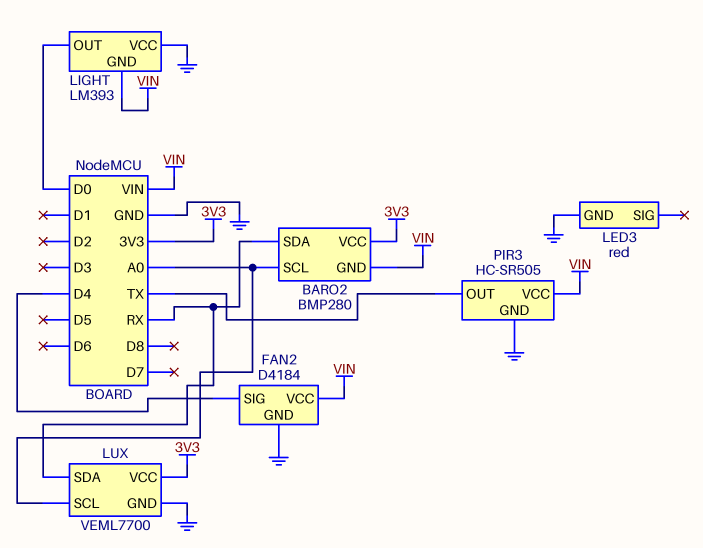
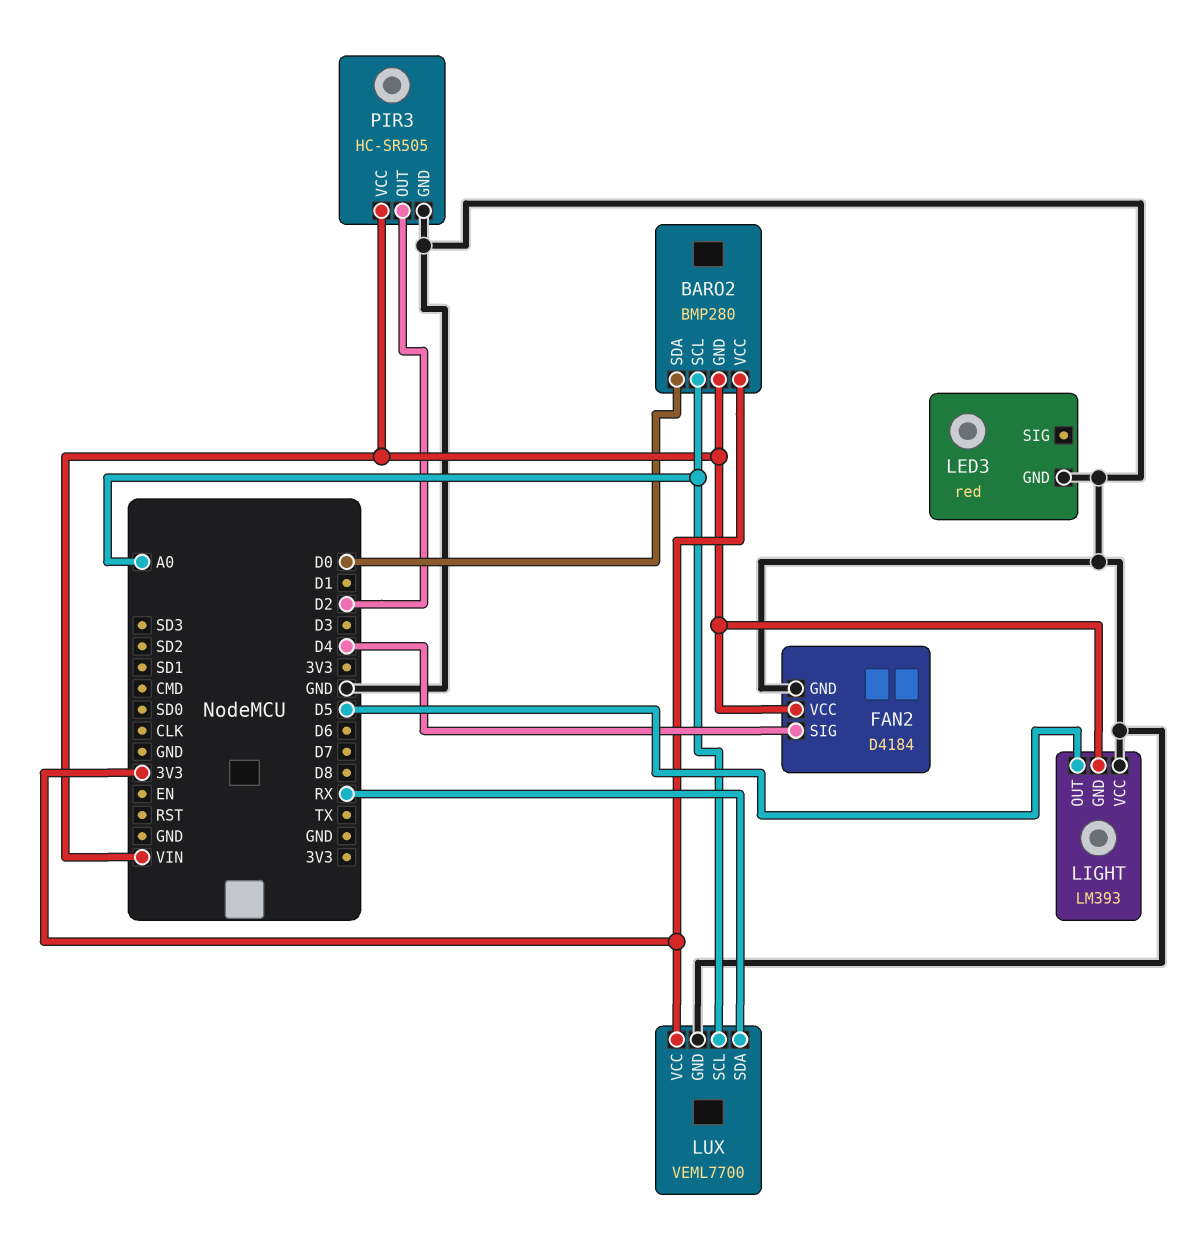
BARO2 pin SDA: RX -> D0
LIGHT pin OUT: D0 -> D5
PIR3 pin OUT: TX -> D2

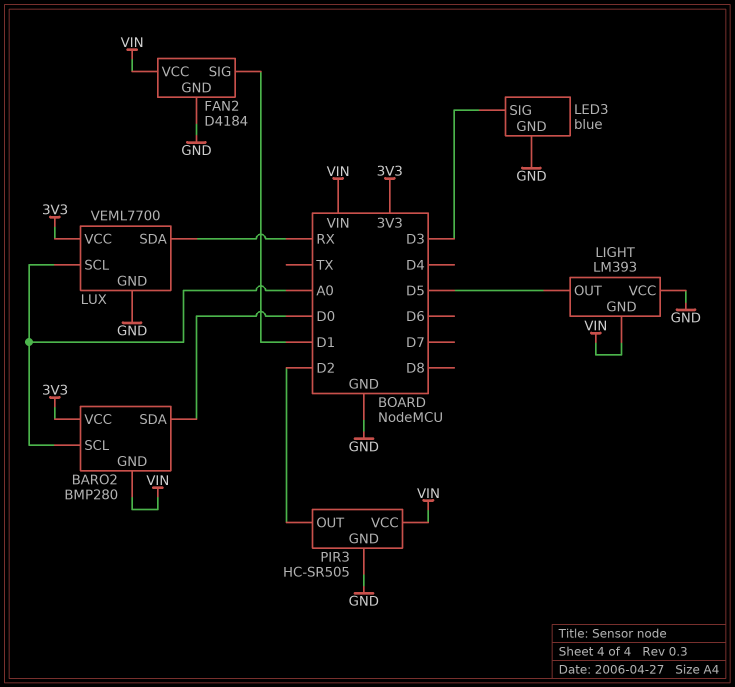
FAN2 pin SIG: D4 -> D1
LED3: red -> blue
LED3 pin SIG: none -> D3

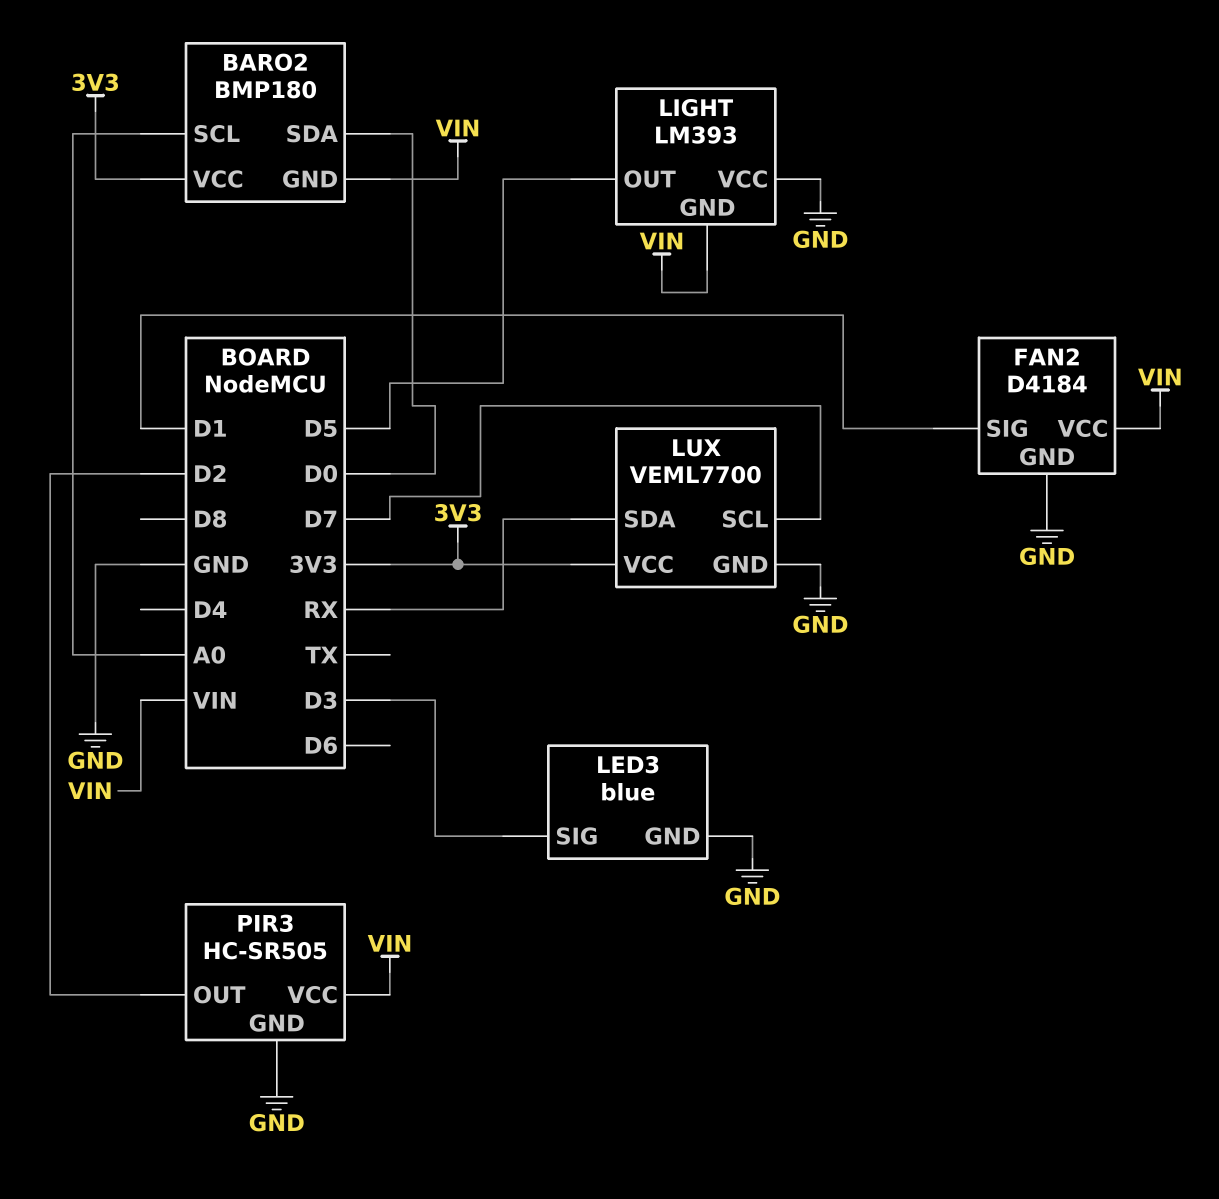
BARO2: BMP280 -> BMP180
LUX pin SCL: A0 -> D7

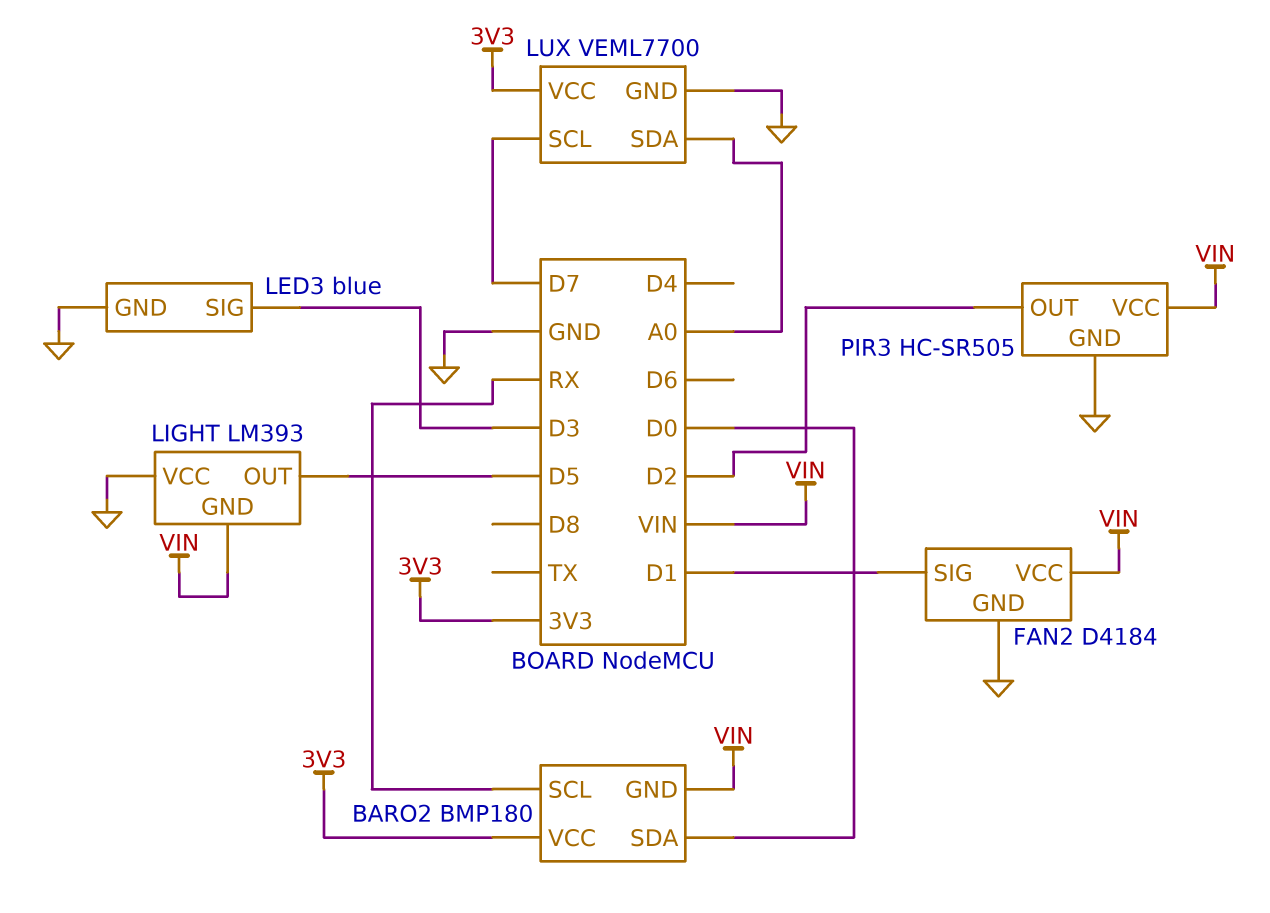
BARO2 pin SCL: A0 -> RX
LUX pin SDA: RX -> A0

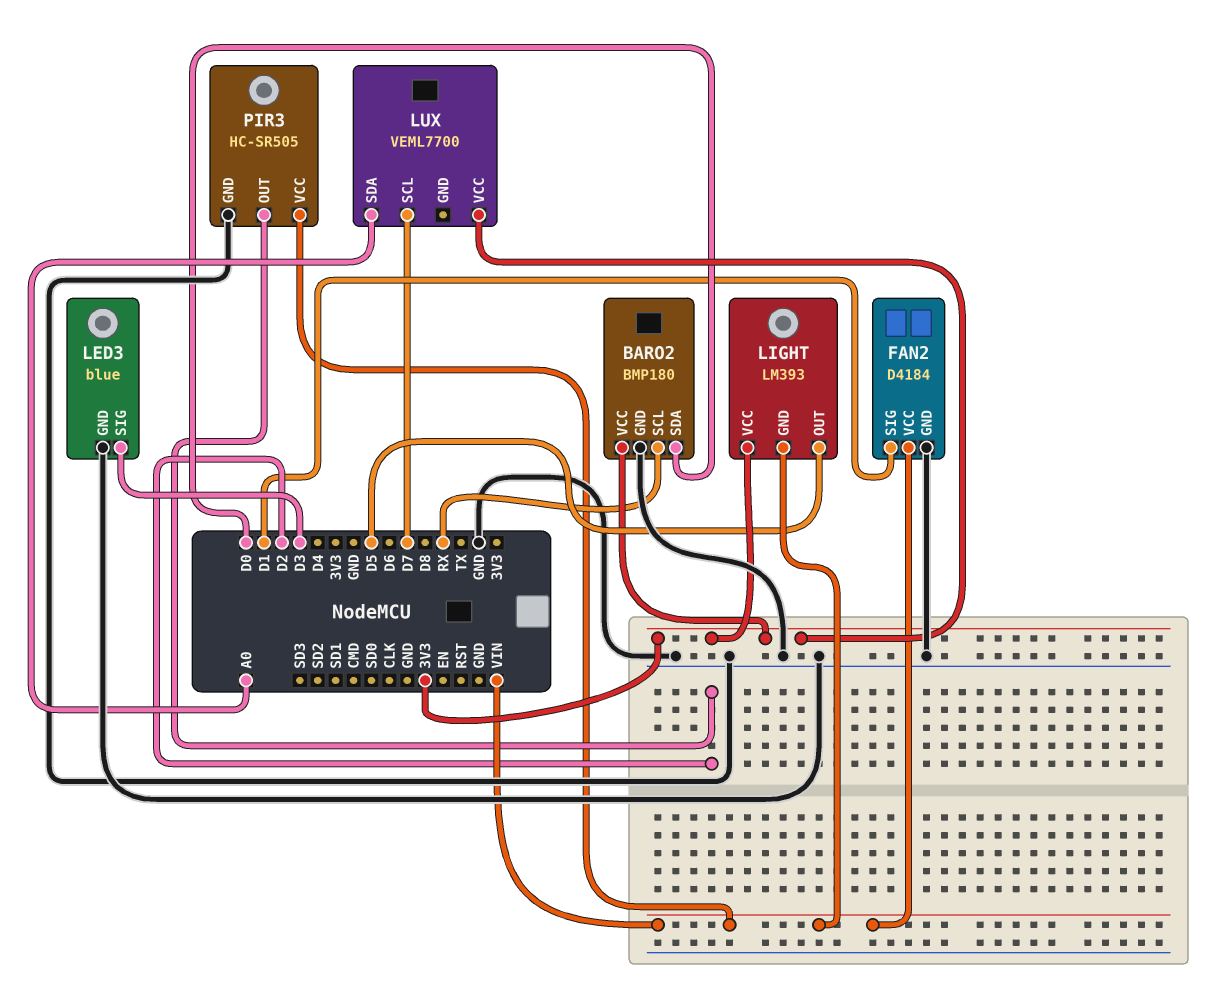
BARO2 pin GND: VIN -> GND
LIGHT pin VCC: GND -> 3V3
LUX pin GND: GND -> none

